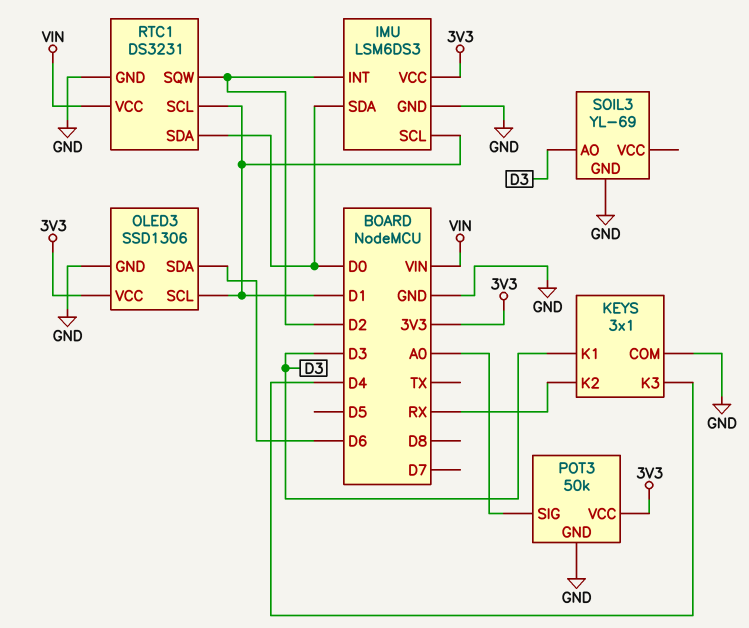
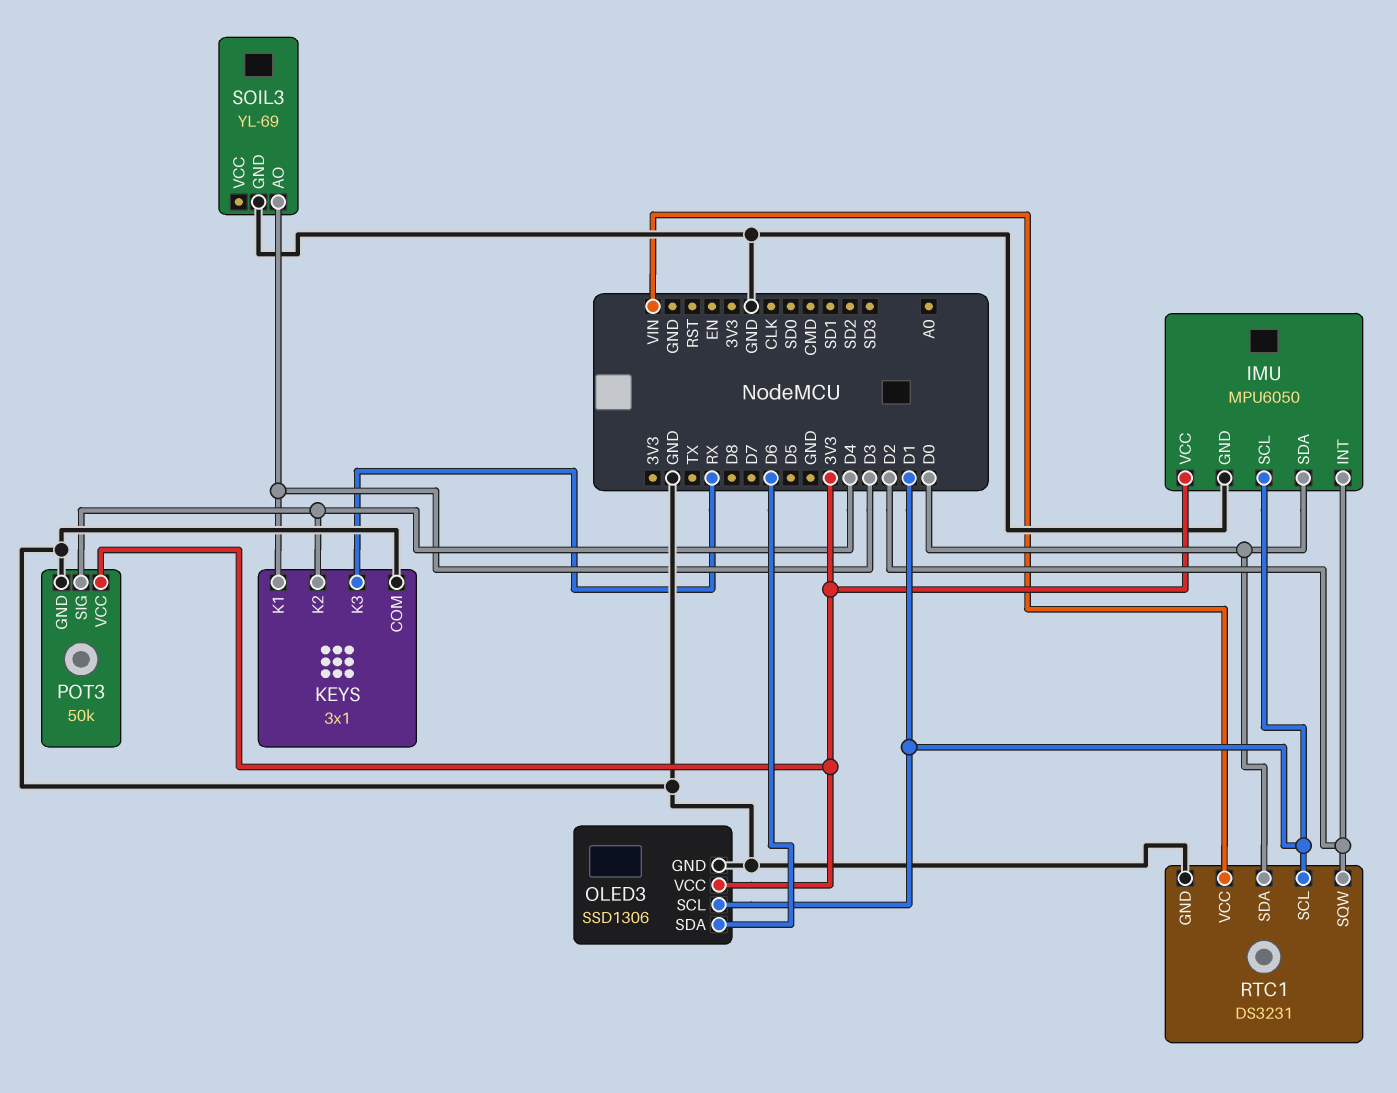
IMU: LSM6DS3 -> MPU6050
KEYS pin K2: RX -> D4
KEYS pin K3: D4 -> RX
POT3 pin SIG: A0 -> D4

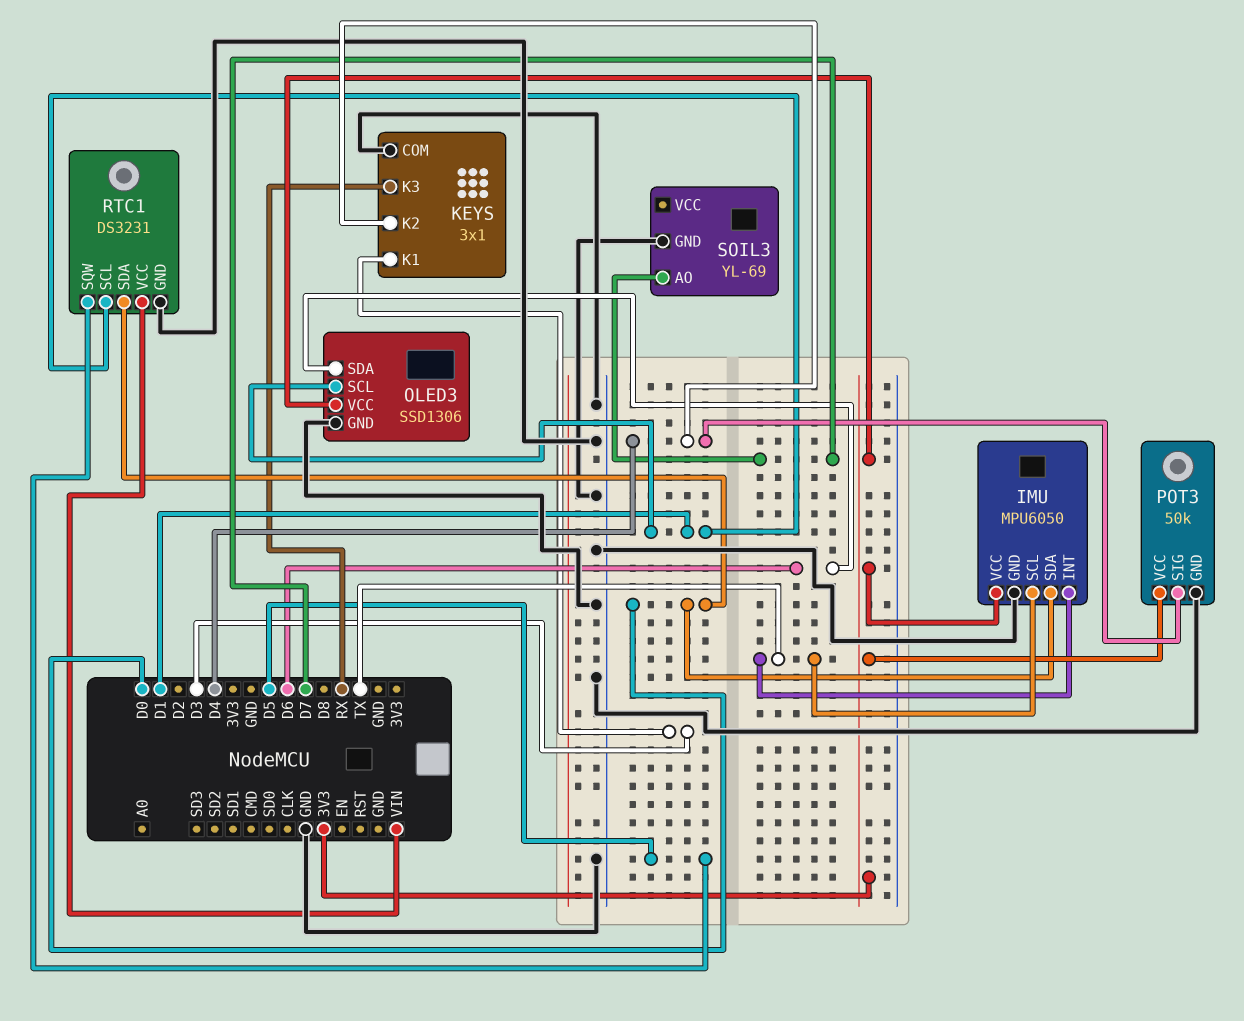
IMU pin INT: D2 -> TX
IMU pin SCL: D1 -> TX
RTC1 pin SQW: D2 -> D5
SOIL3 pin AO: D3 -> D7

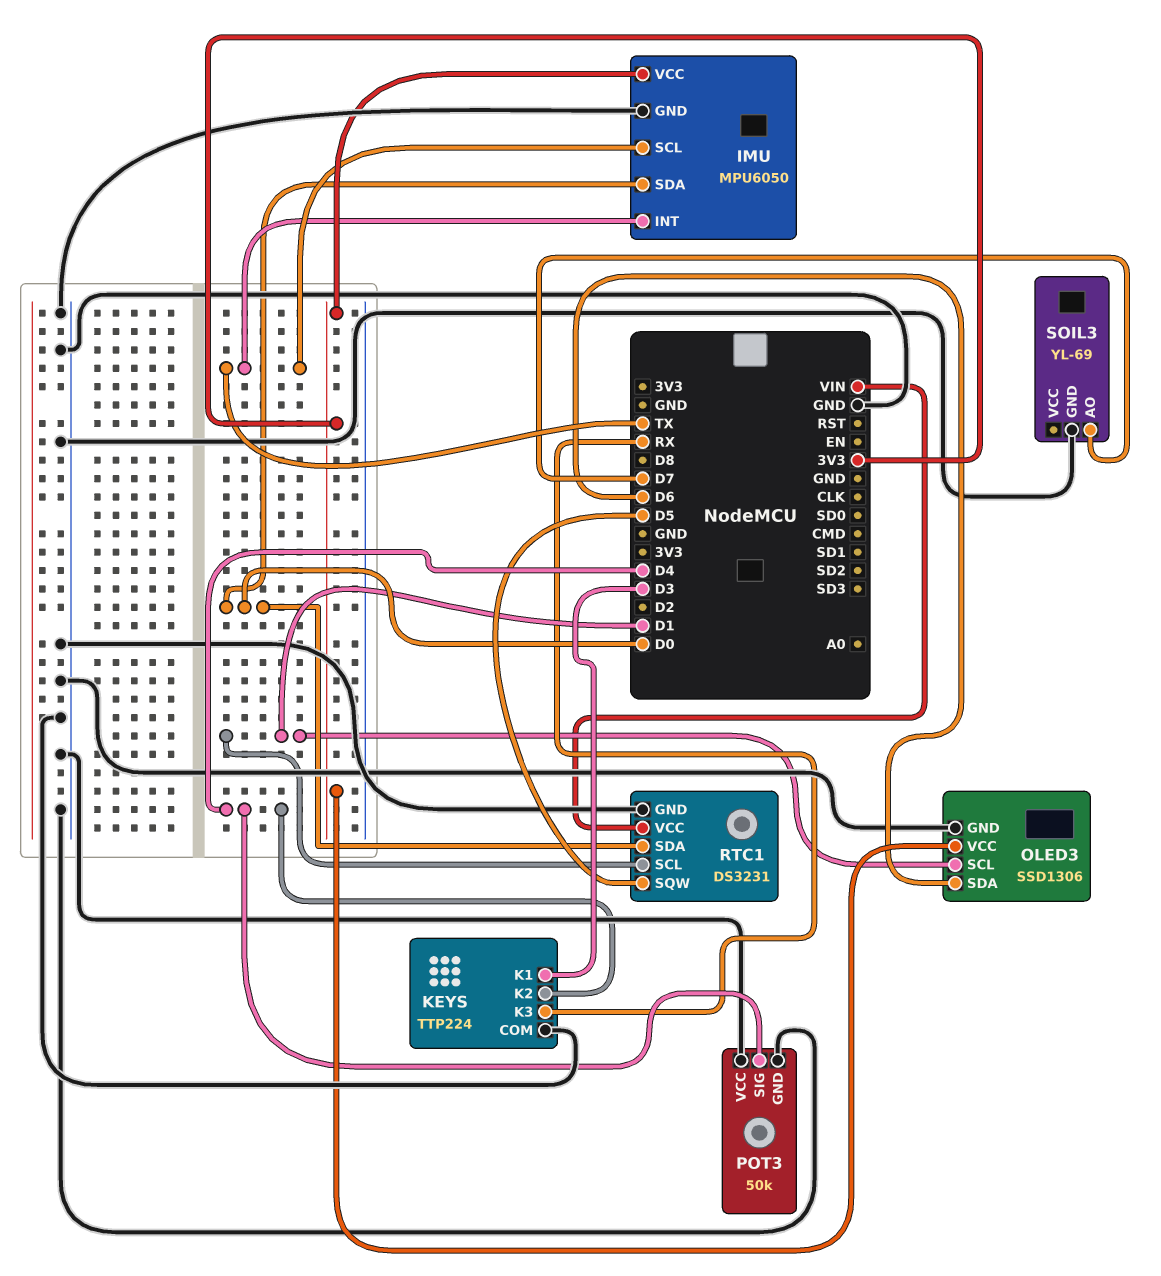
KEYS: 3x1 -> TTP224
POT3 pin VCC: 3V3 -> GND

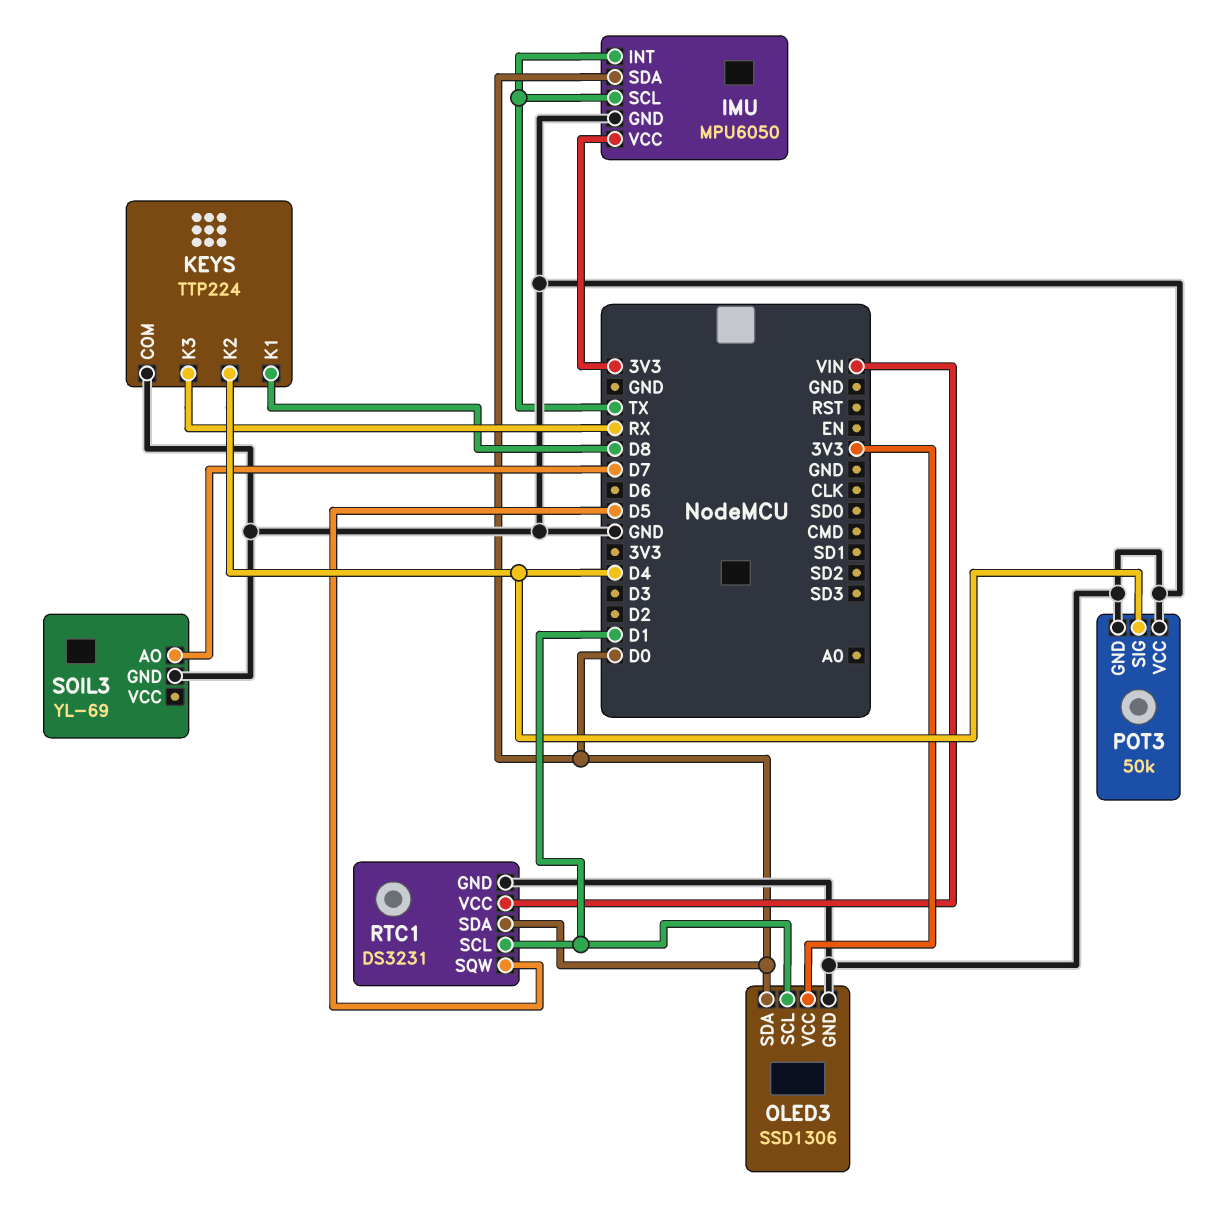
KEYS pin K1: D3 -> D8
OLED3 pin SDA: D6 -> D0

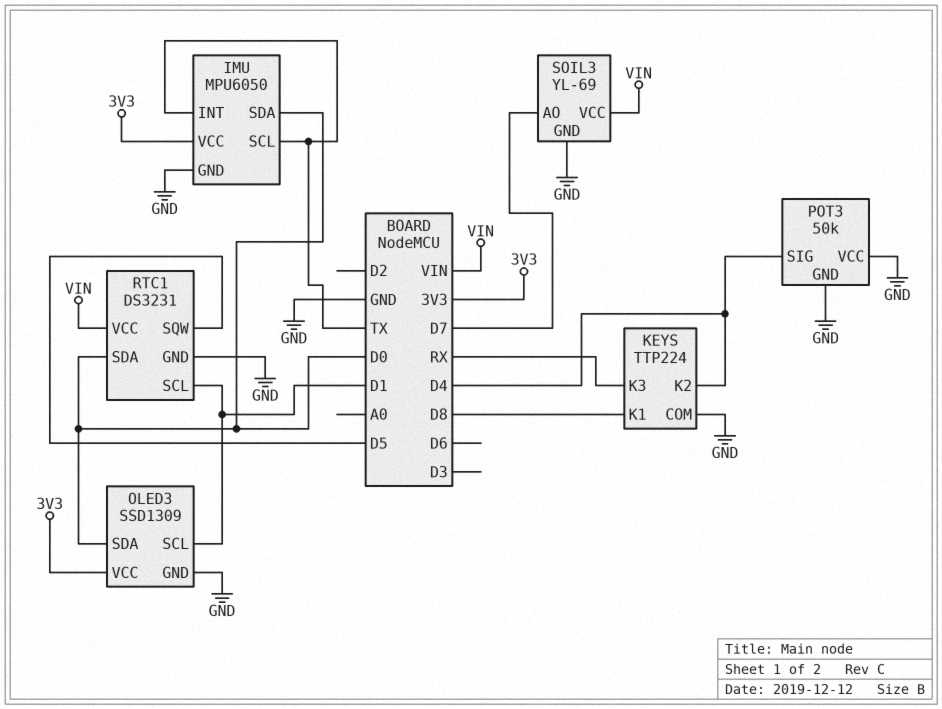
OLED3: SSD1306 -> SSD1309
SOIL3 pin VCC: none -> VIN

